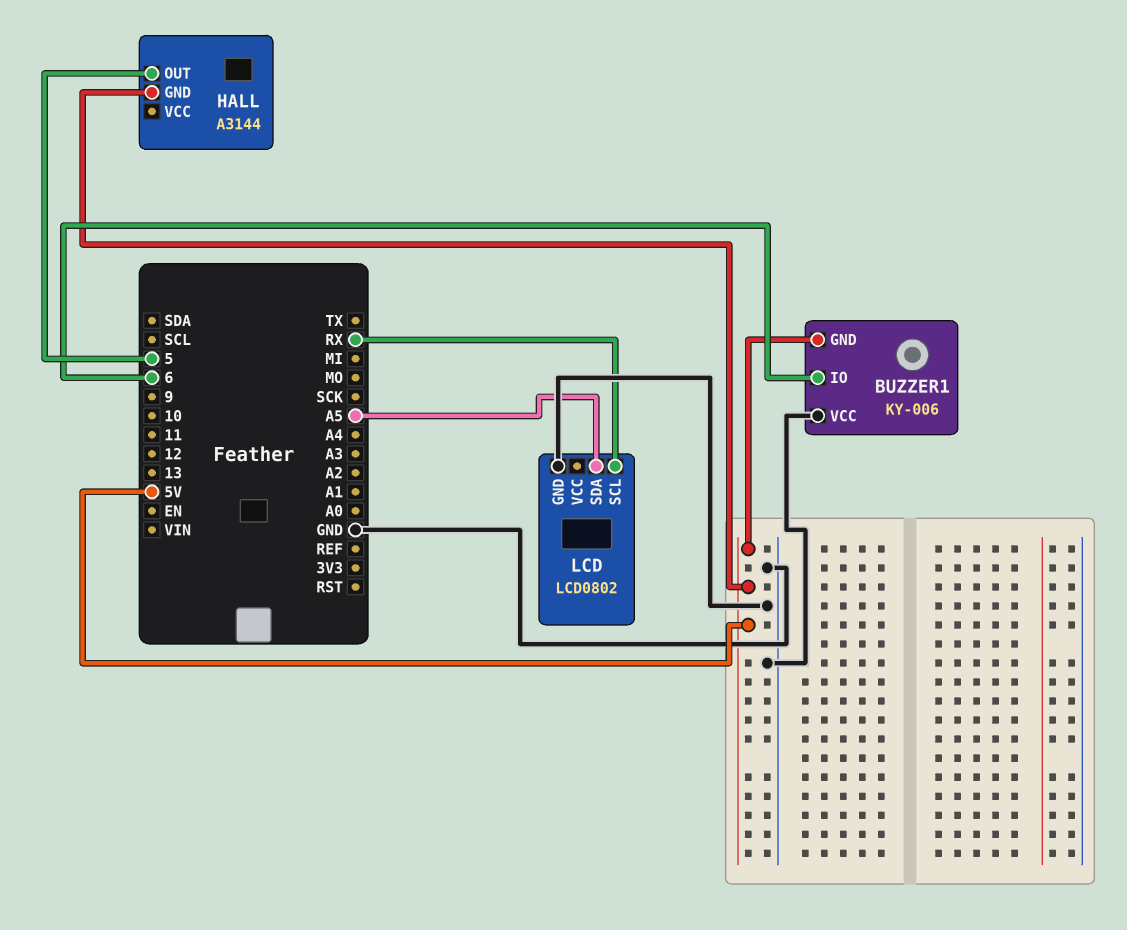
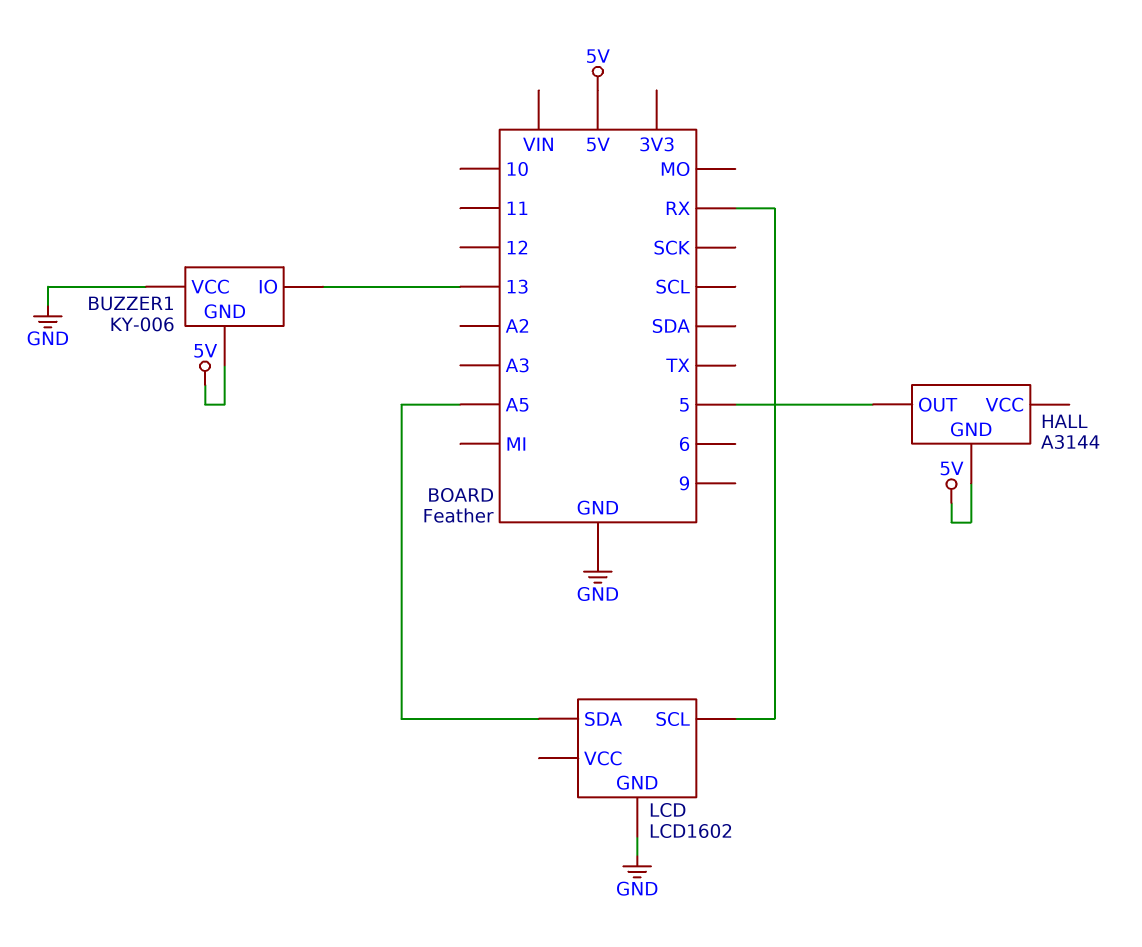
BUZZER1 pin IO: 6 -> 13
LCD: LCD0802 -> LCD1602

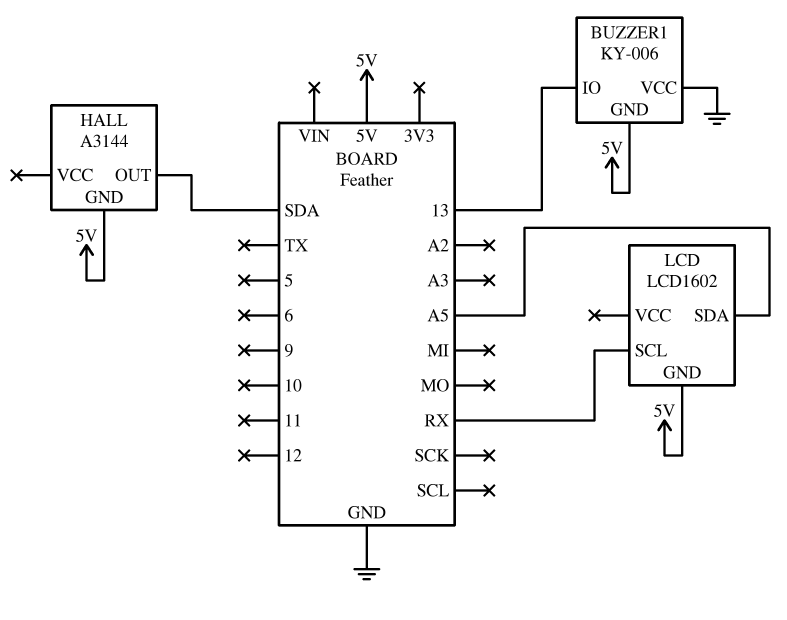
HALL pin OUT: 5 -> SDA
LCD pin GND: GND -> 5V

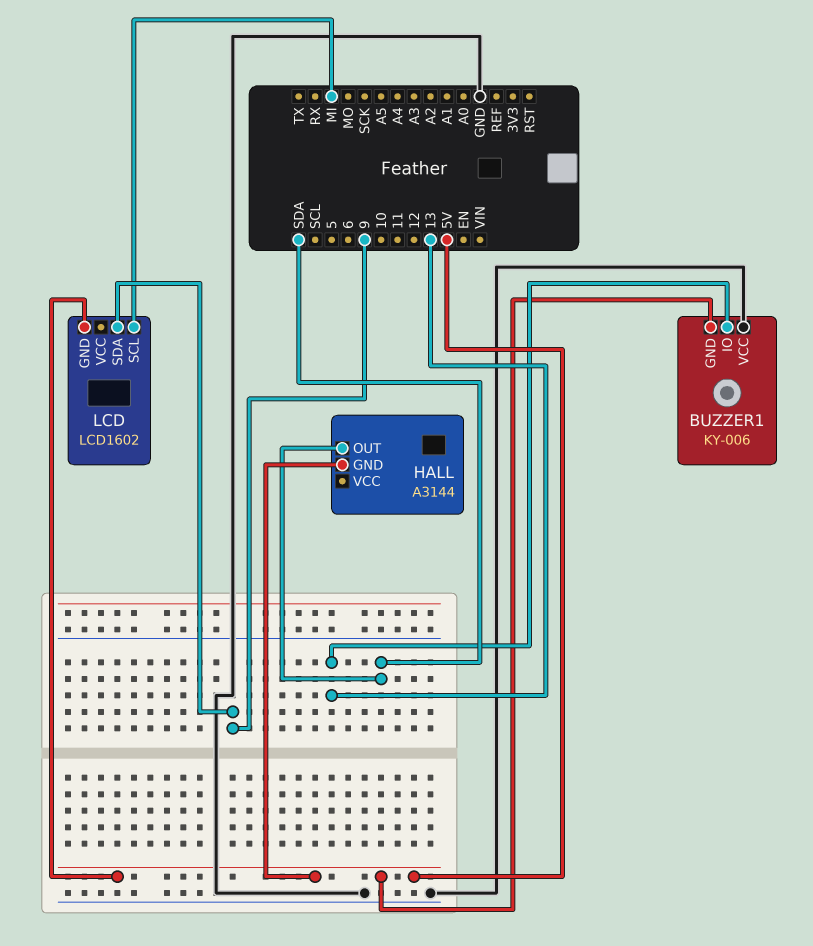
LCD pin SCL: RX -> MI
LCD pin SDA: A5 -> 9

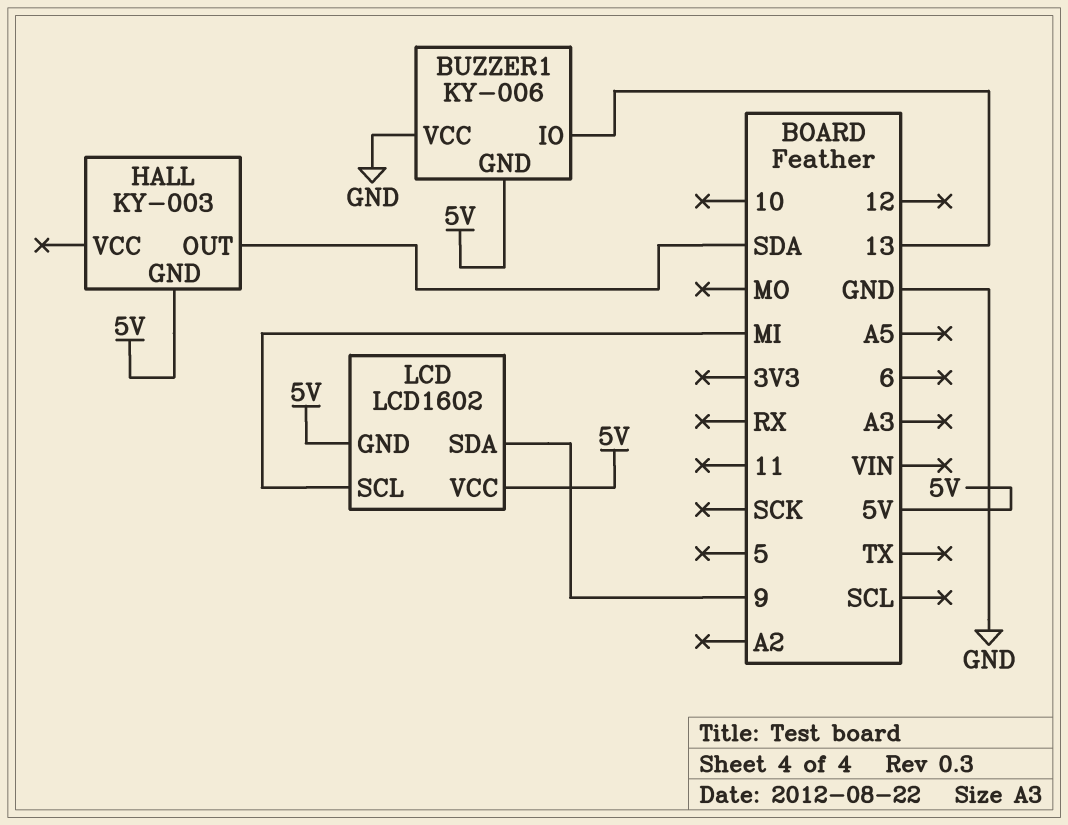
HALL: A3144 -> KY-003
LCD pin VCC: none -> 5V

